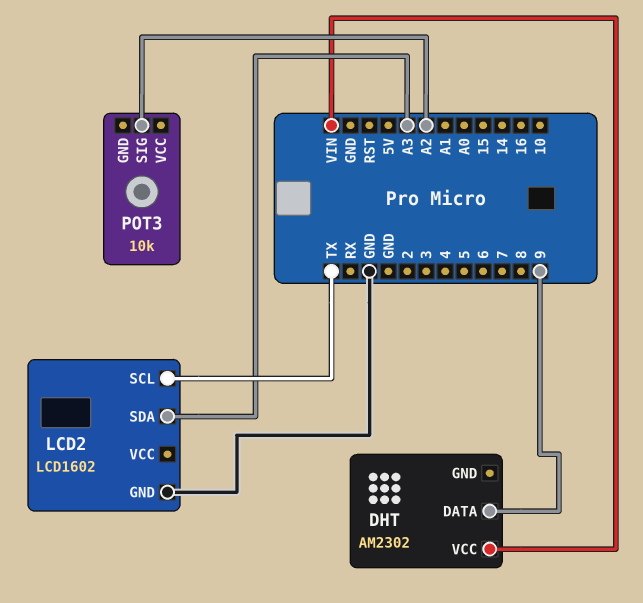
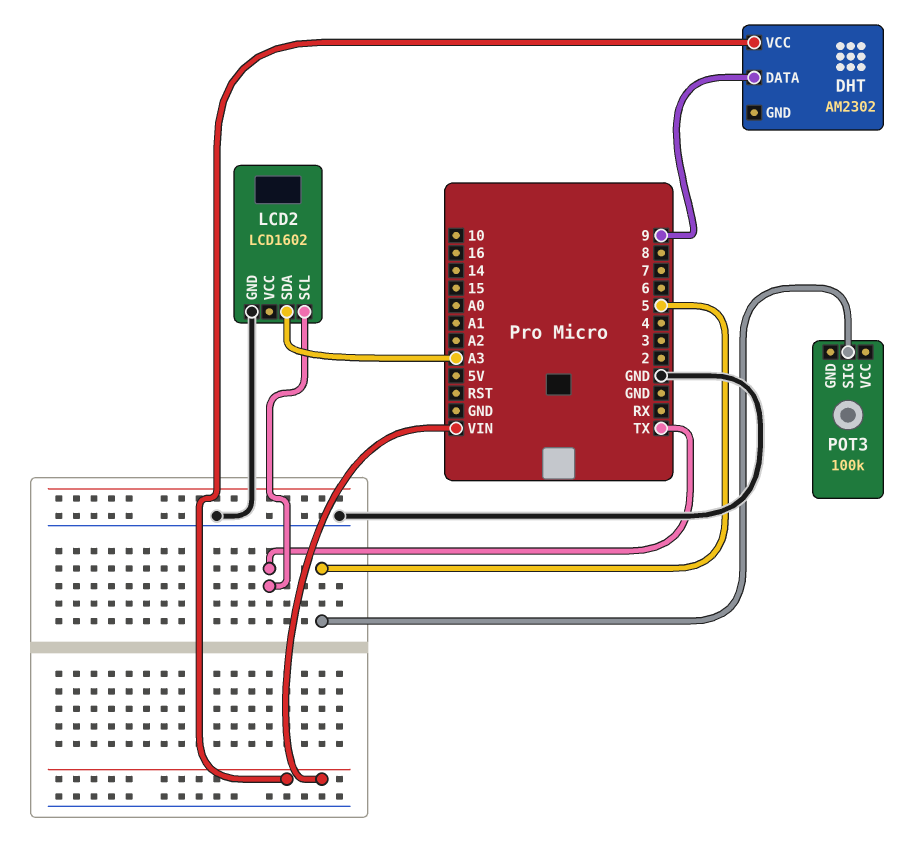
POT3: 10k -> 100k
POT3 pin SIG: A2 -> 5

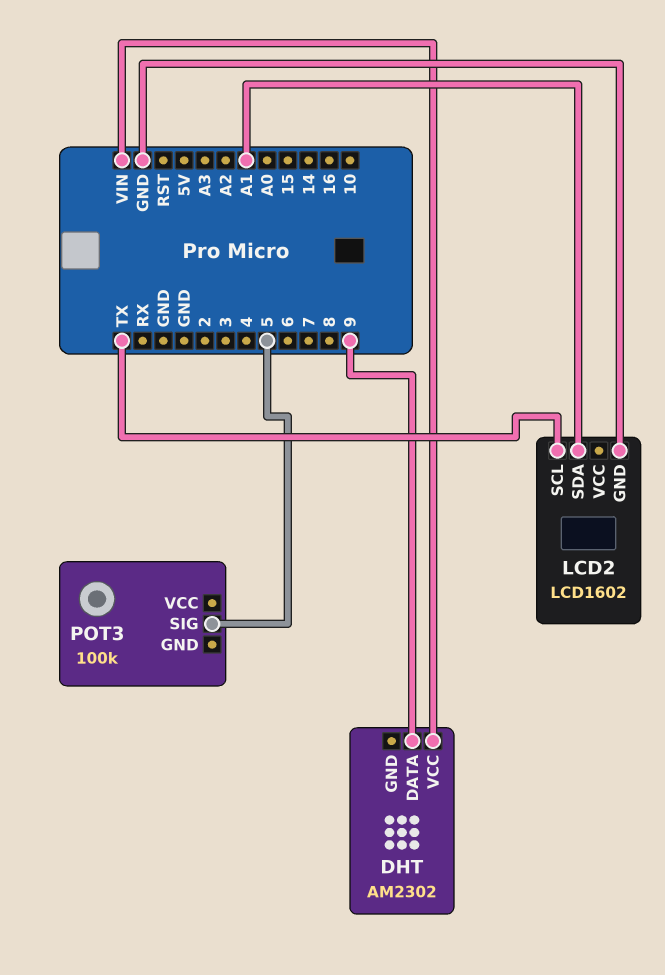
LCD2 pin SDA: A3 -> A1

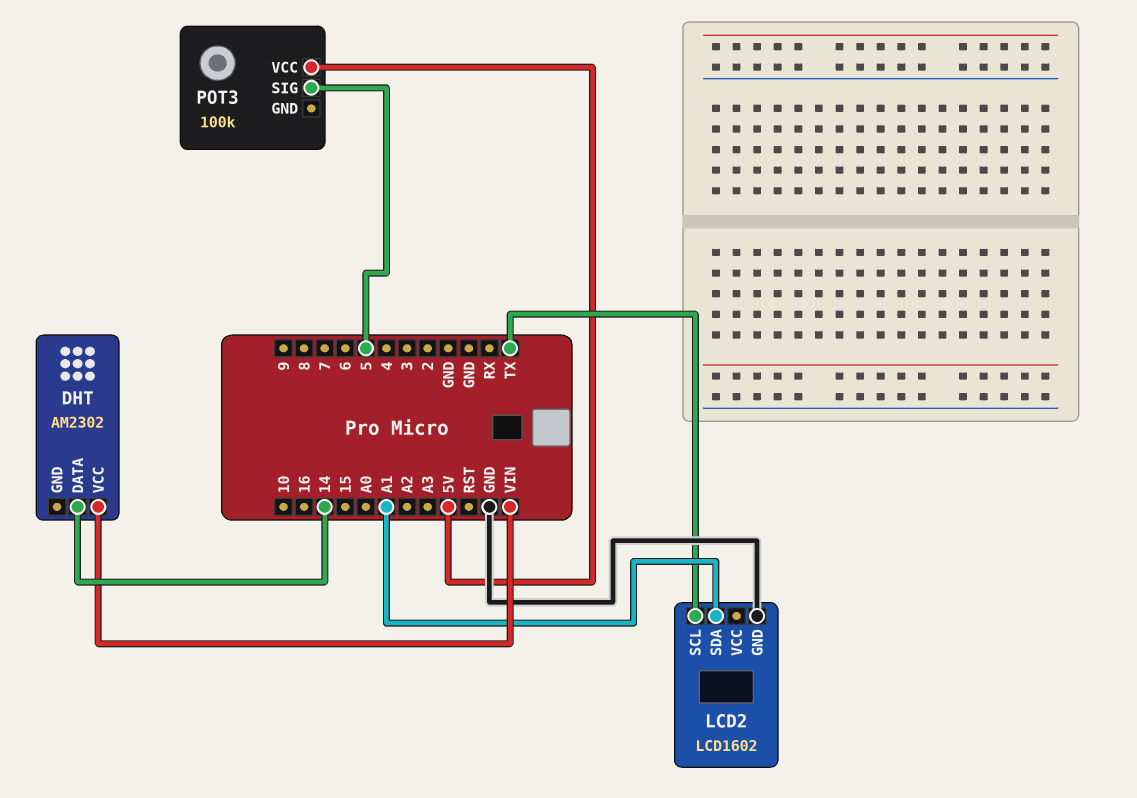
DHT pin DATA: 9 -> 14
POT3 pin VCC: none -> 5V

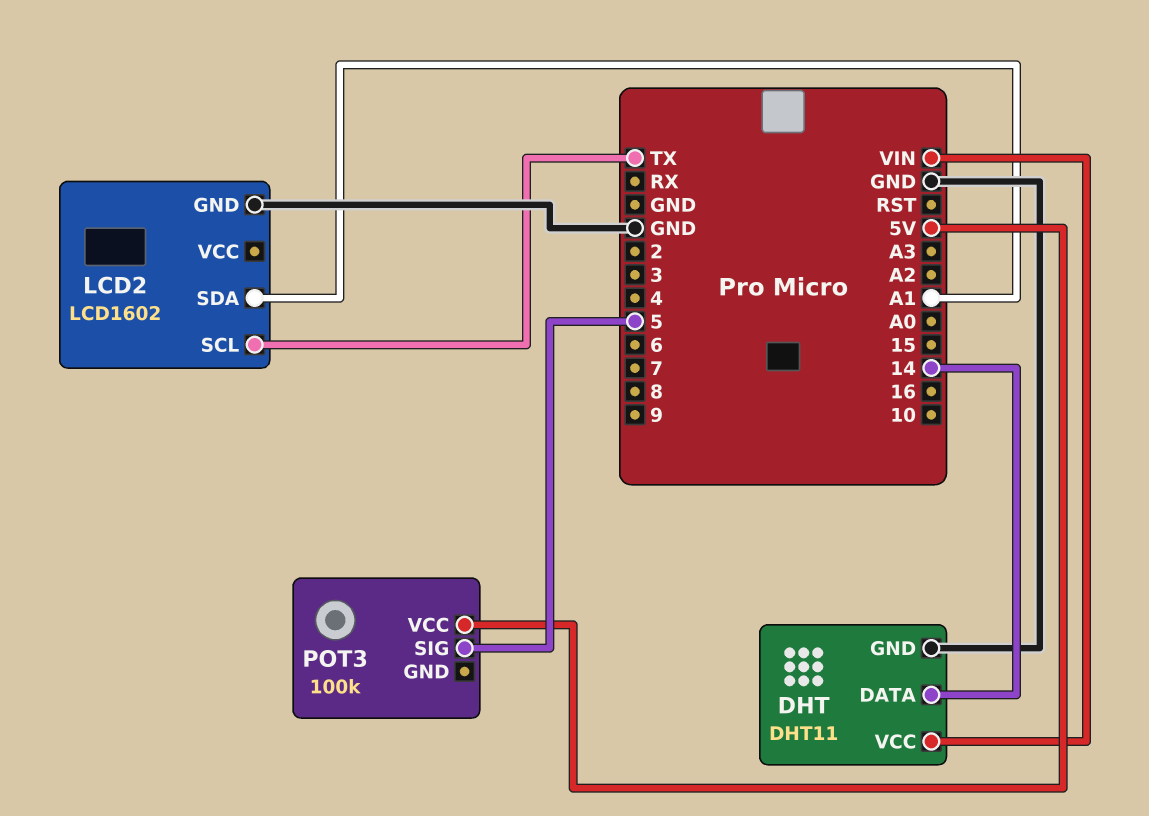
DHT: AM2302 -> DHT11
DHT pin GND: none -> GND

